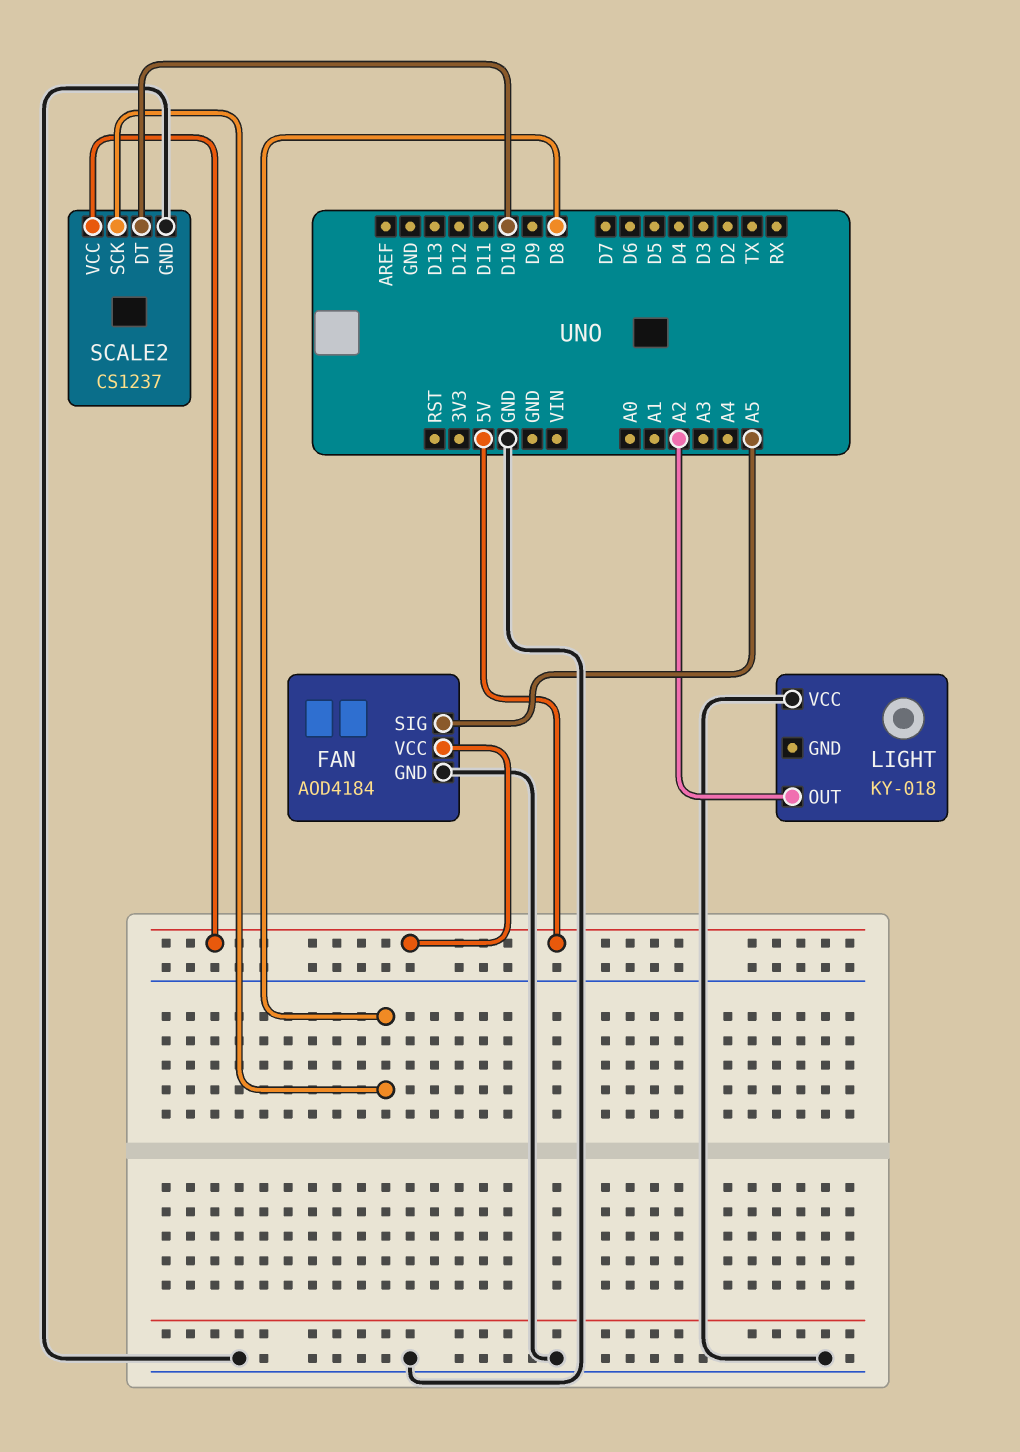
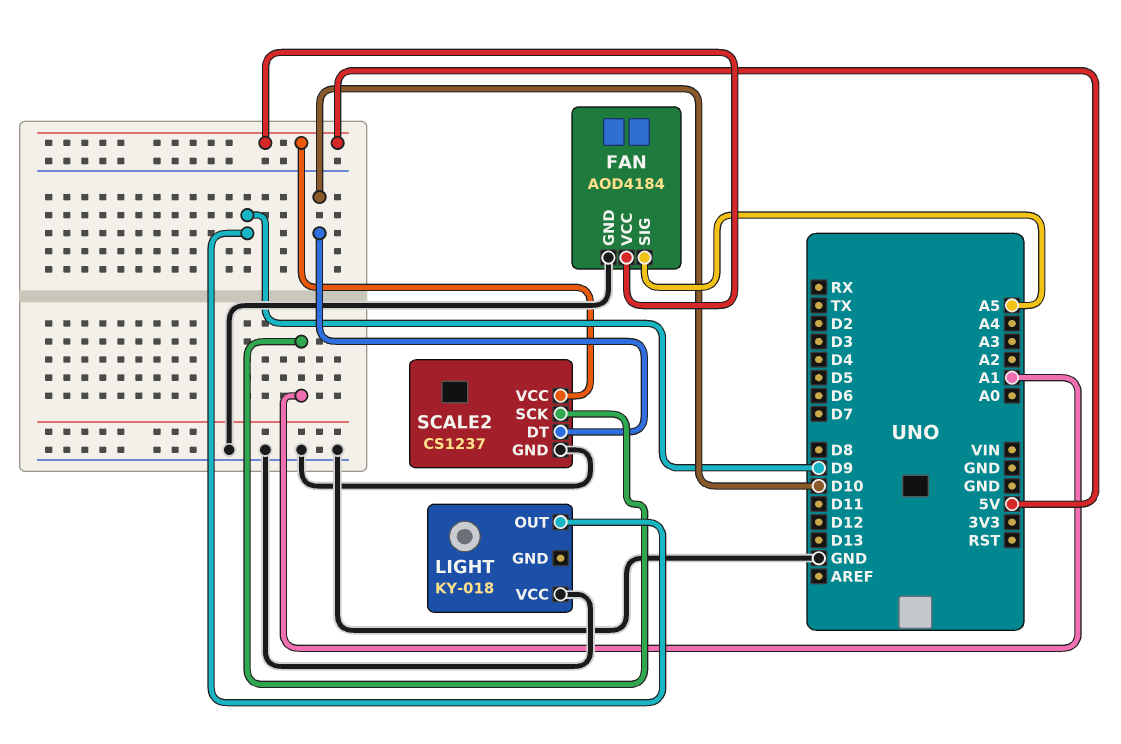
LIGHT pin OUT: A2 -> D9
SCALE2 pin SCK: D8 -> A1

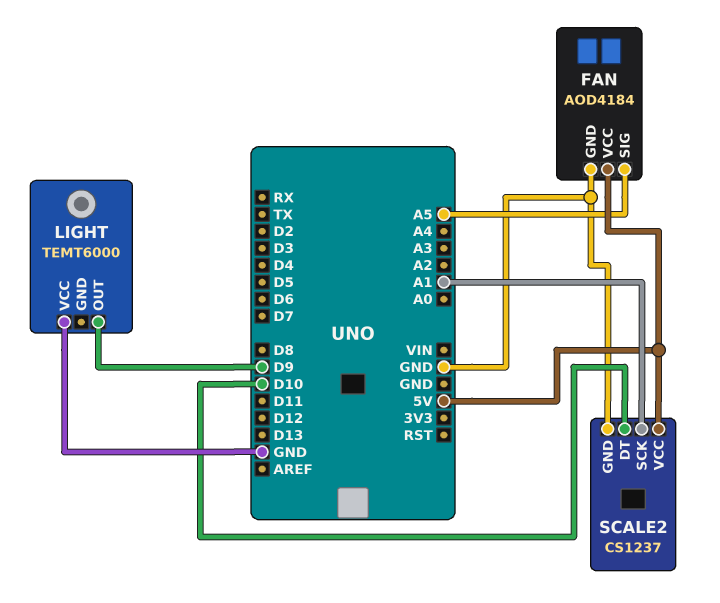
LIGHT: KY-018 -> TEMT6000

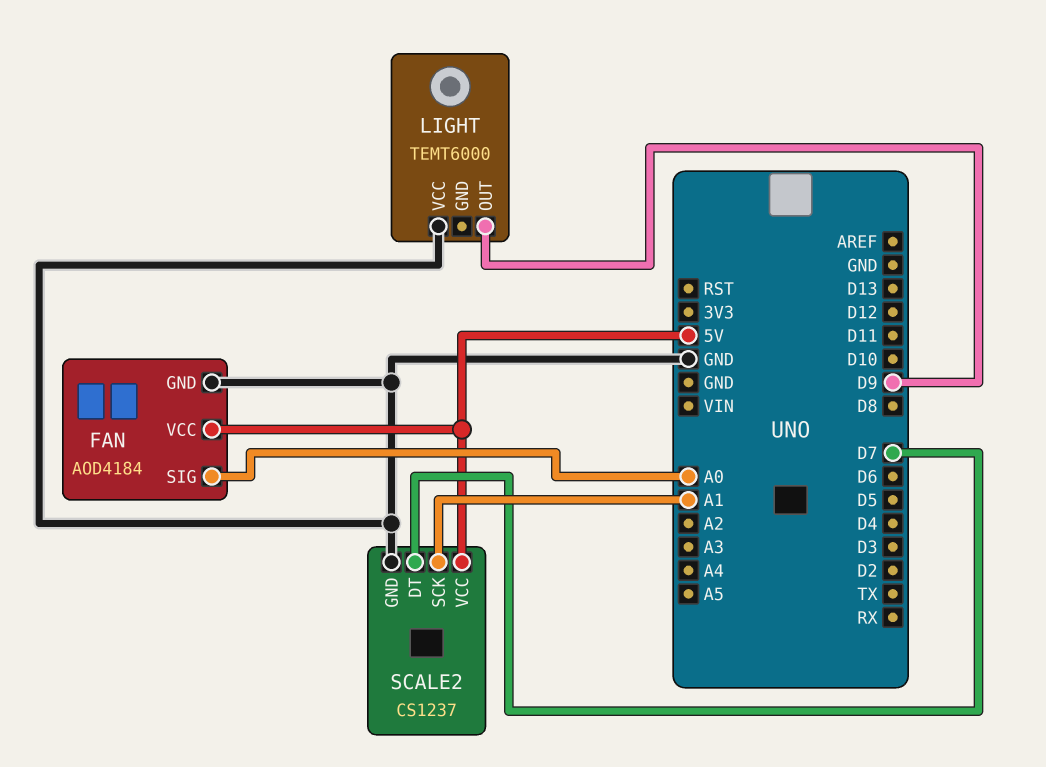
FAN pin SIG: A5 -> A0
SCALE2 pin DT: D10 -> D7

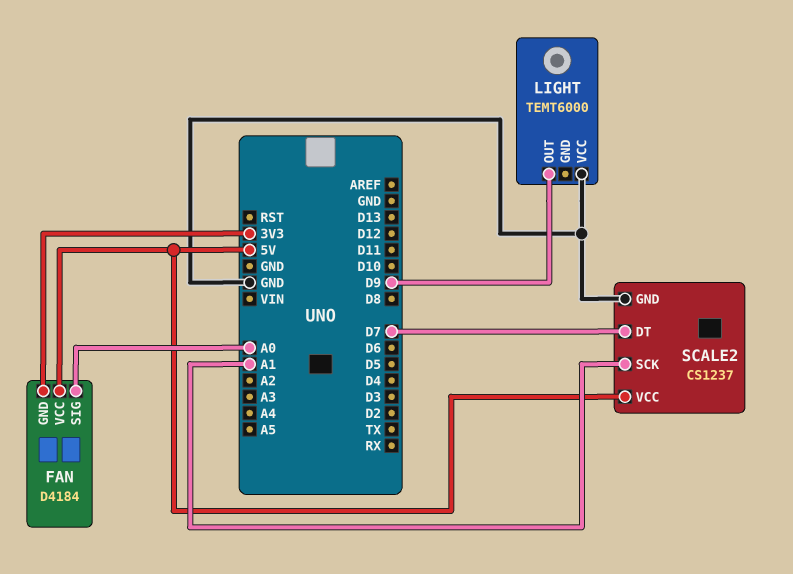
FAN: AOD4184 -> D4184
FAN pin GND: GND -> 3V3

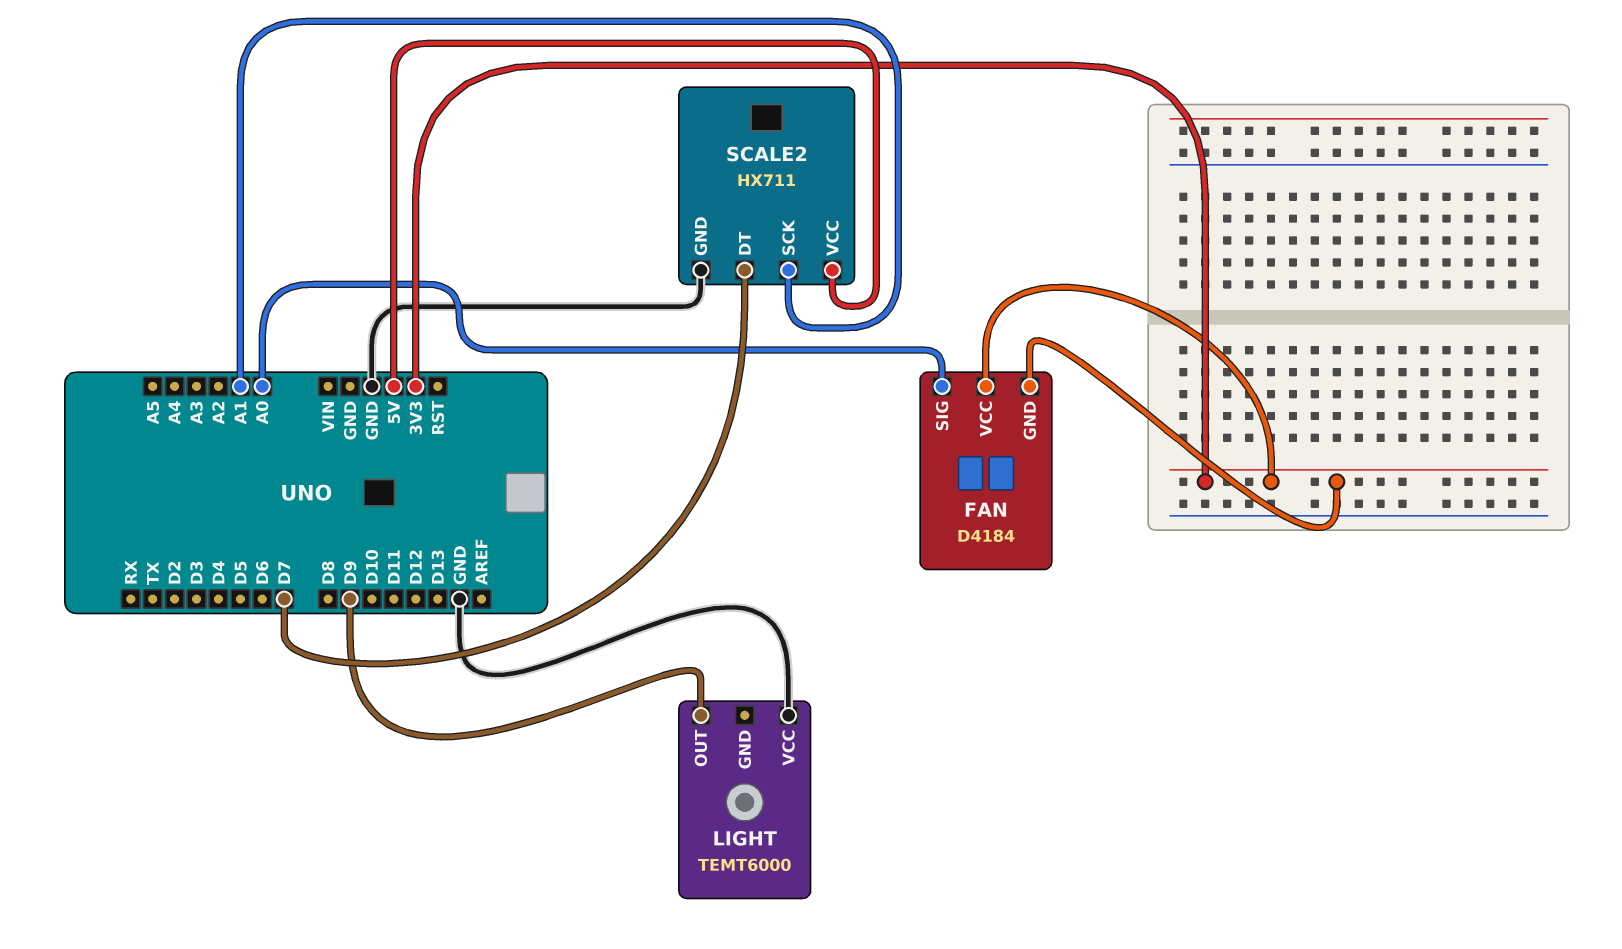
FAN pin VCC: 5V -> 3V3
SCALE2: CS1237 -> HX711

